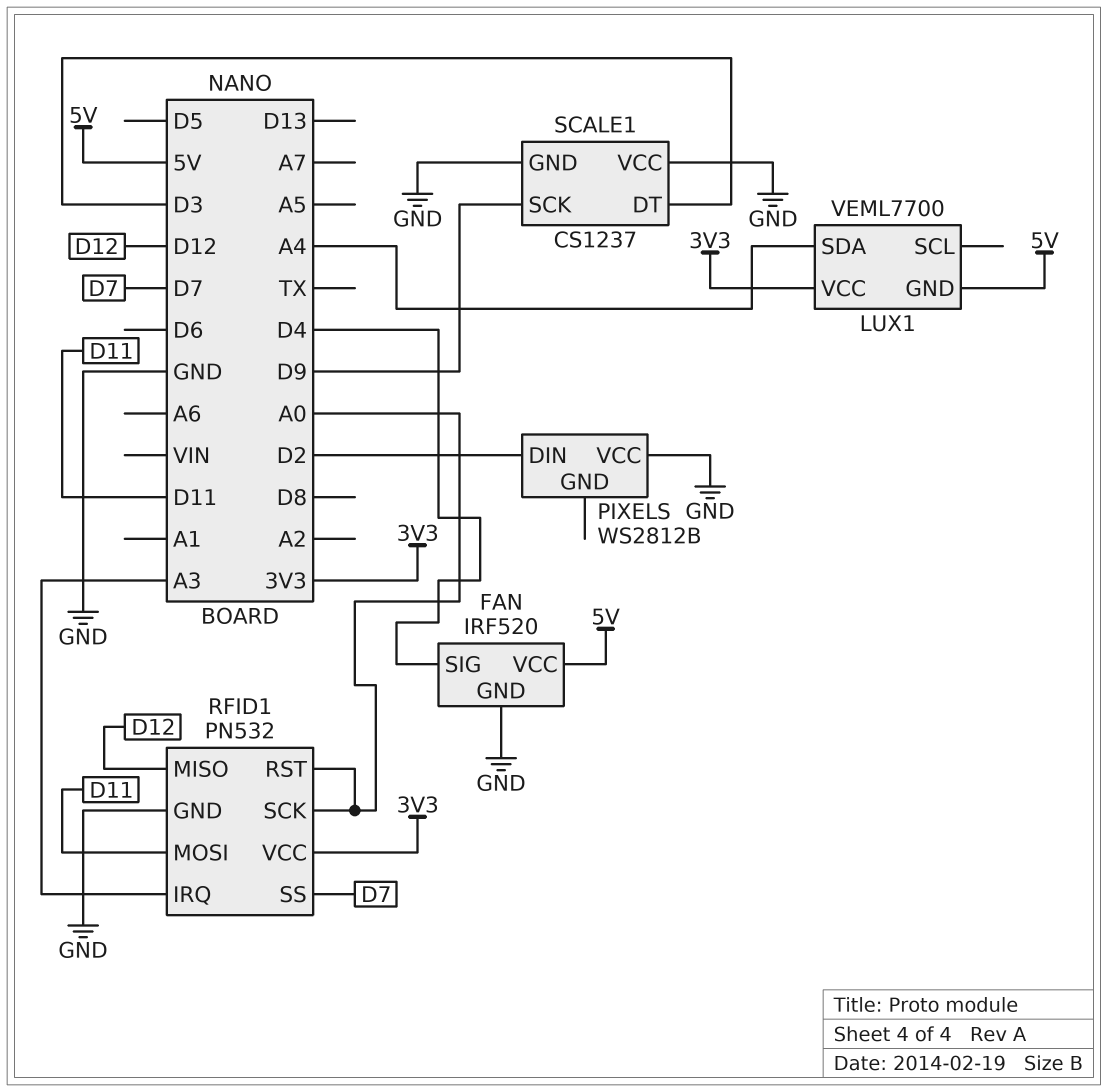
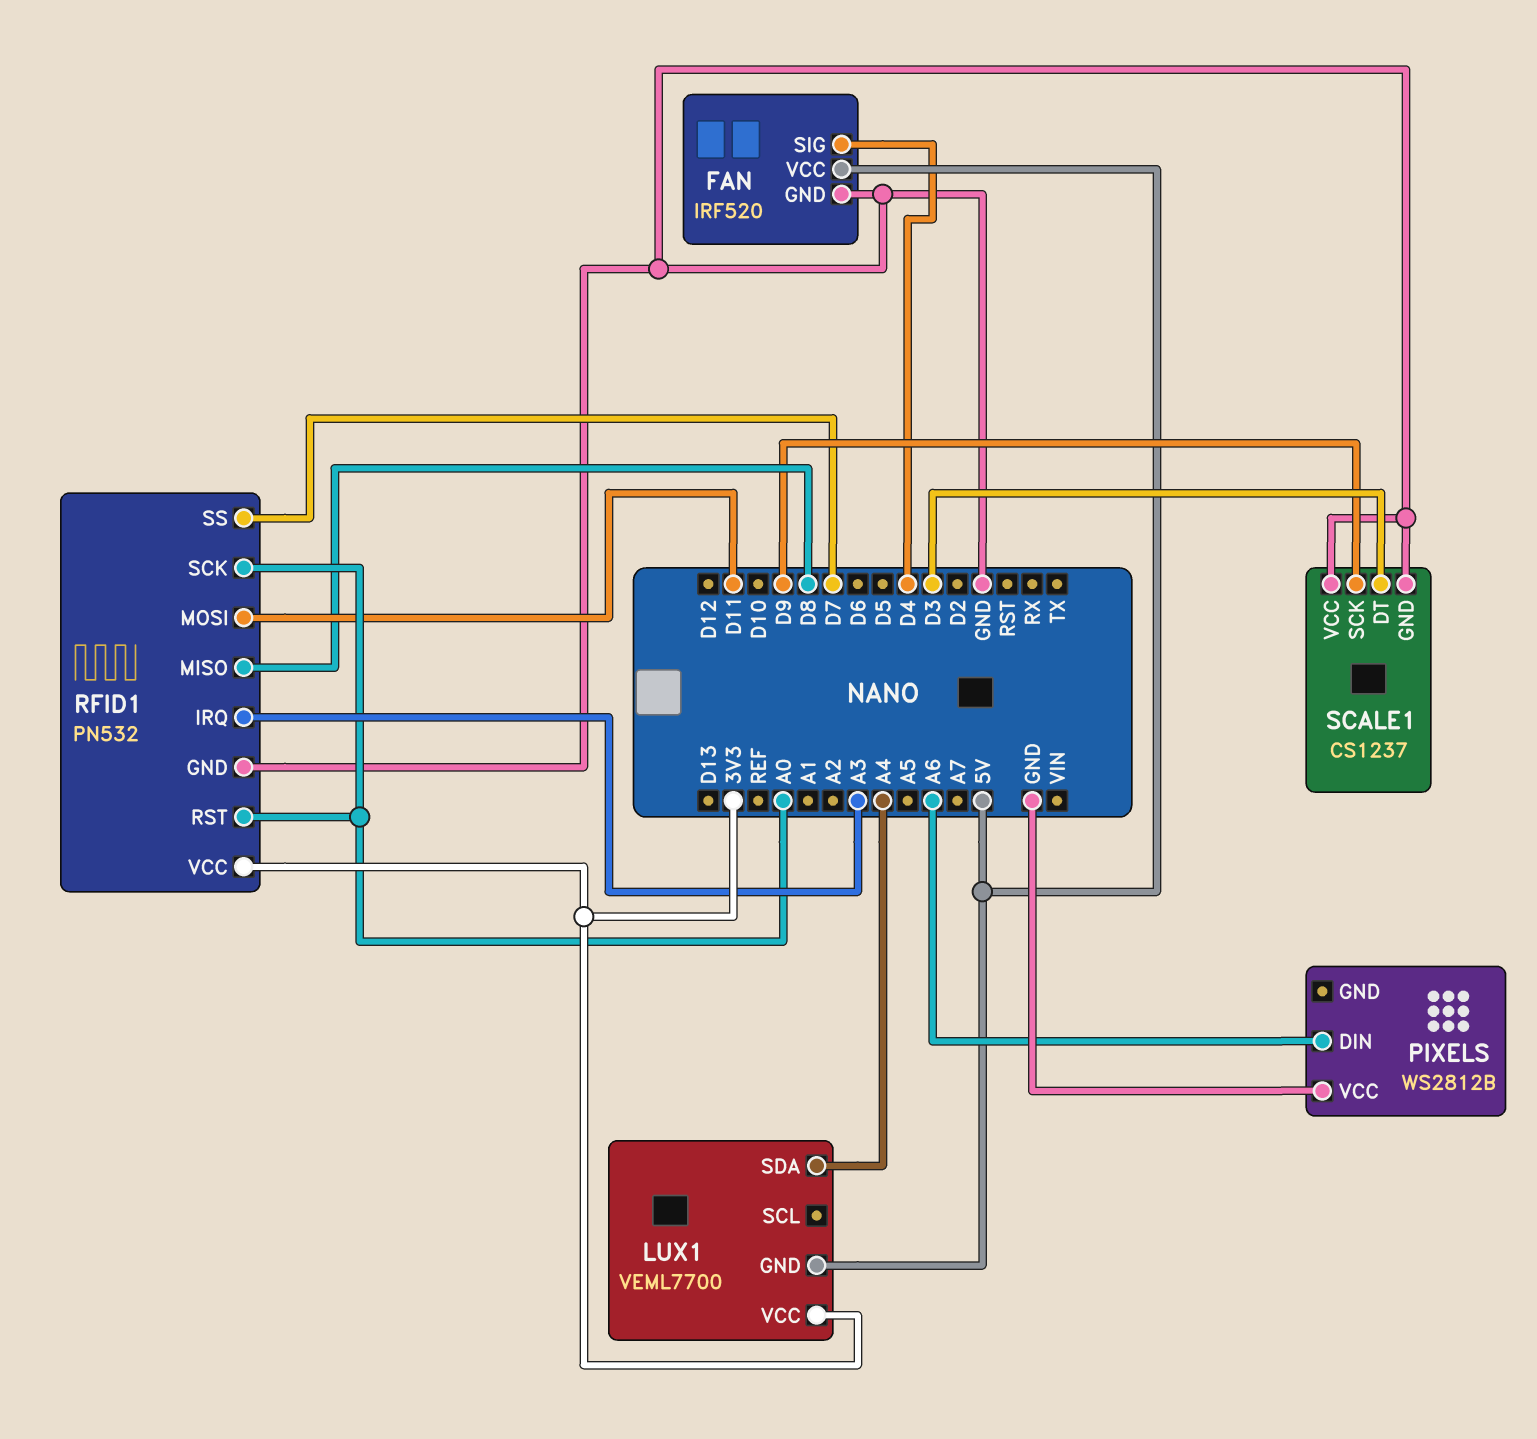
PIXELS pin DIN: D2 -> A6
RFID1 pin MISO: D12 -> D8

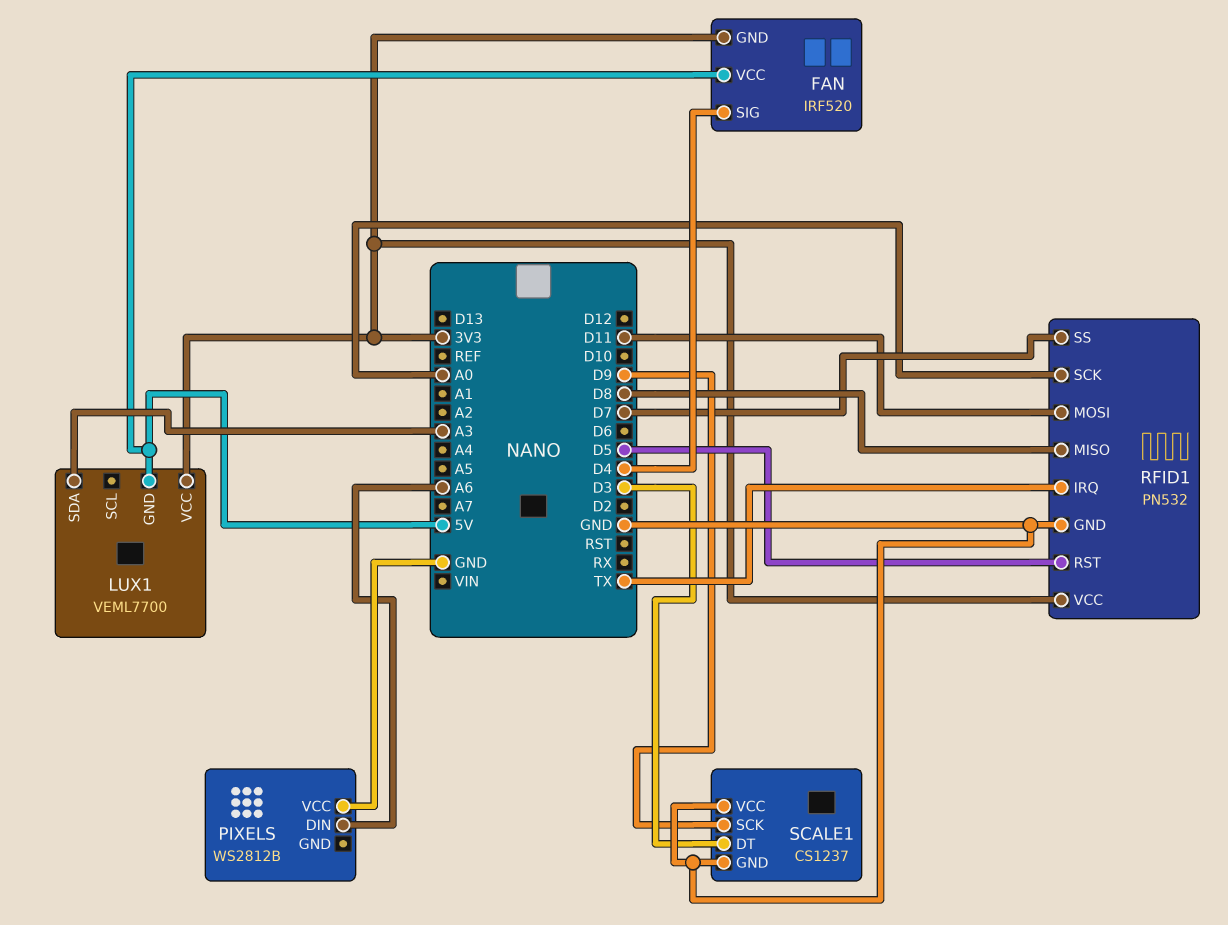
FAN pin GND: GND -> 3V3
LUX1 pin SDA: A4 -> A3
RFID1 pin IRQ: A3 -> TX
RFID1 pin RST: A0 -> D5

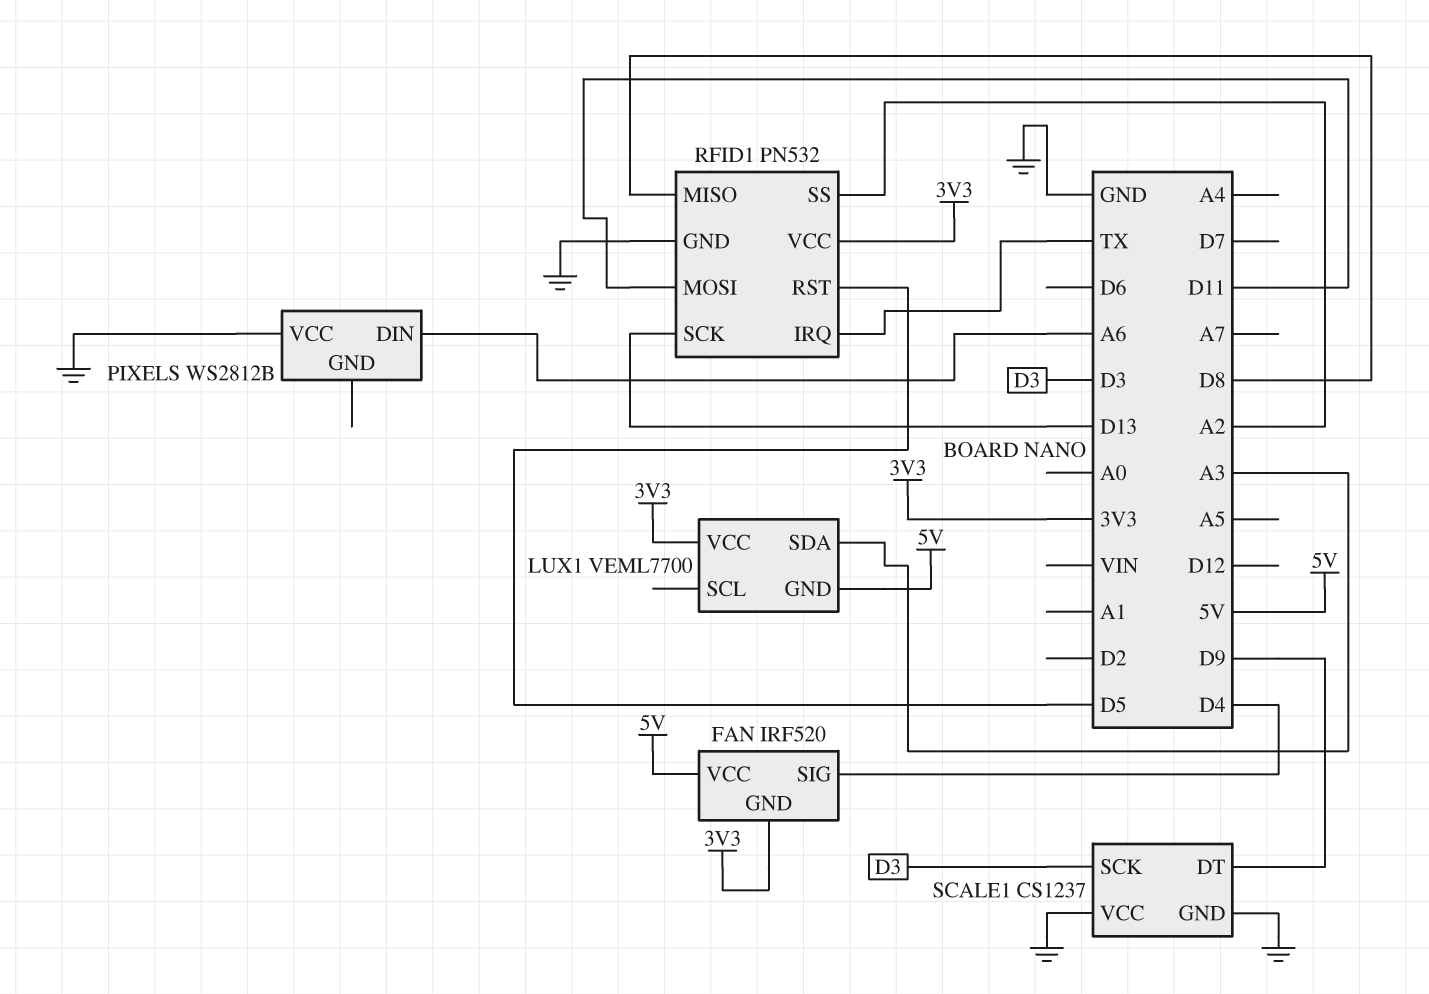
RFID1 pin SCK: A0 -> D13
RFID1 pin SS: D7 -> A2
SCALE1 pin DT: D3 -> D9
SCALE1 pin SCK: D9 -> D3

